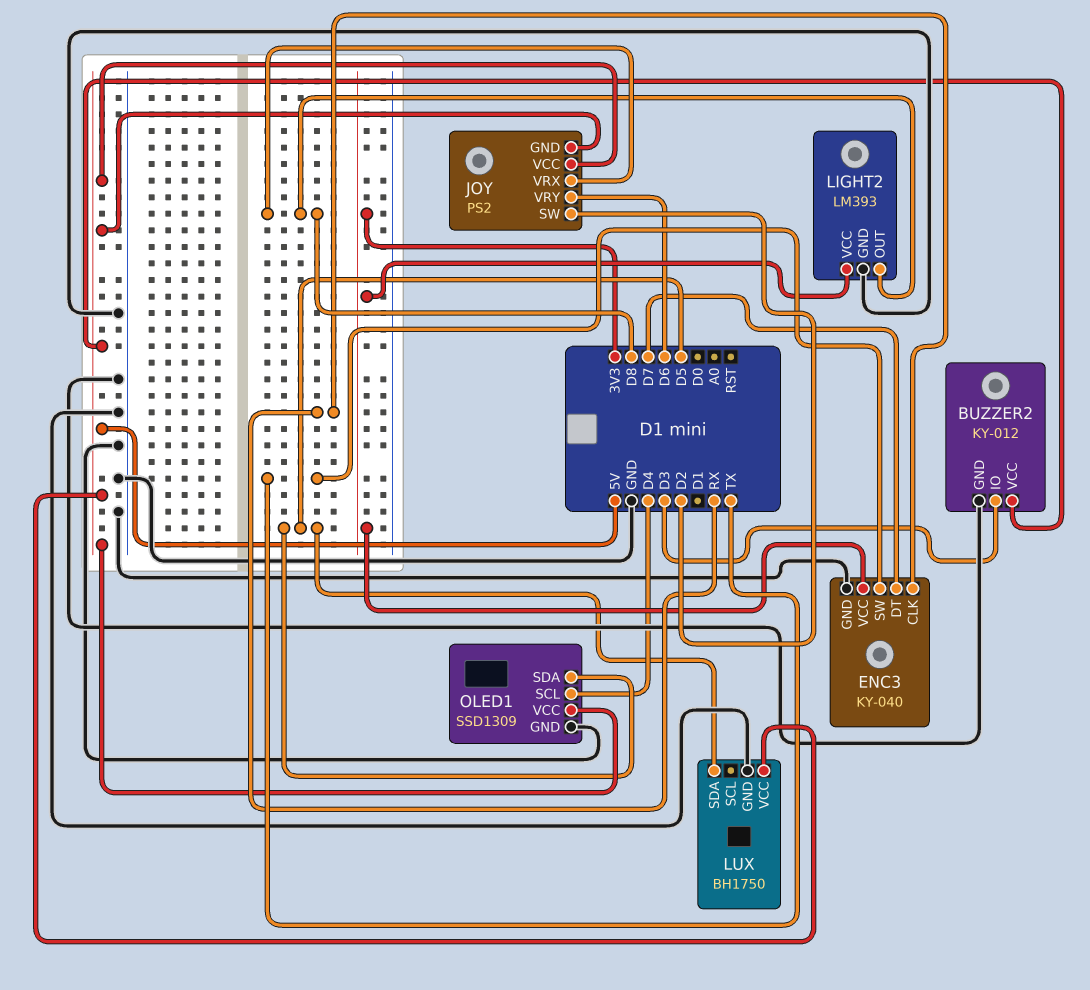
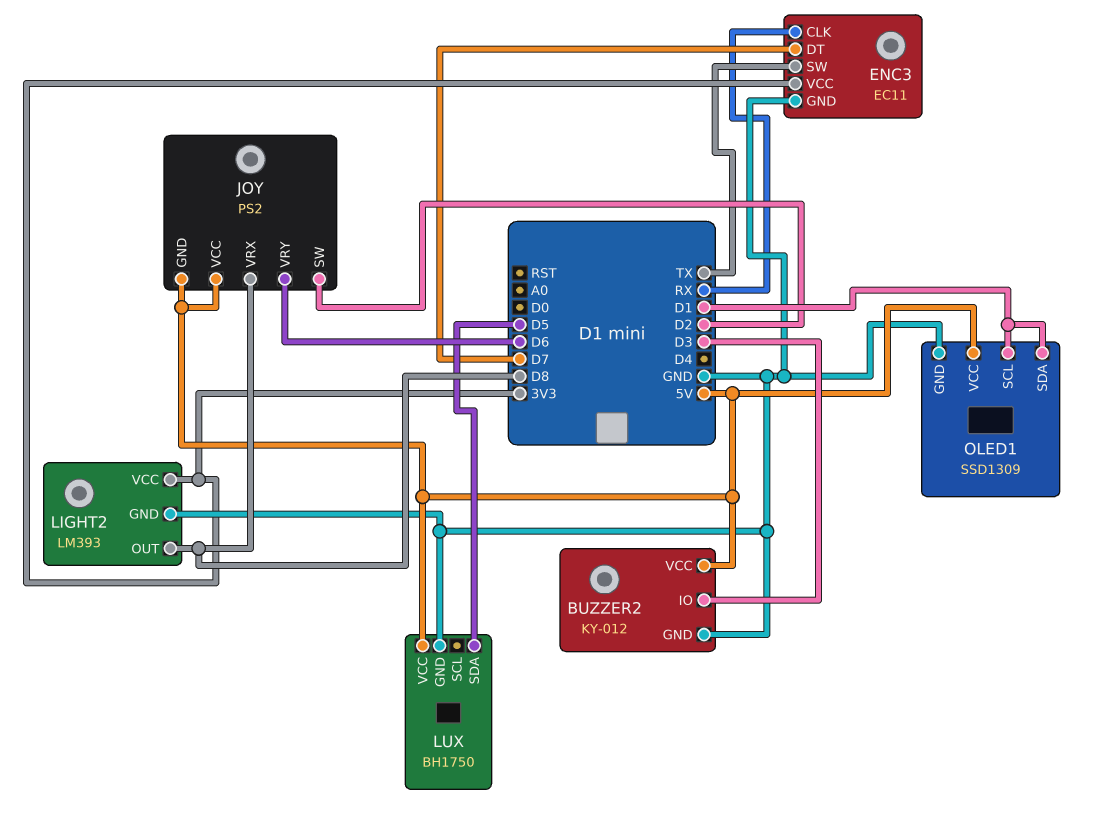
ENC3: KY-040 -> EC11
OLED1 pin SCL: D4 -> D1
OLED1 pin SDA: D5 -> D1

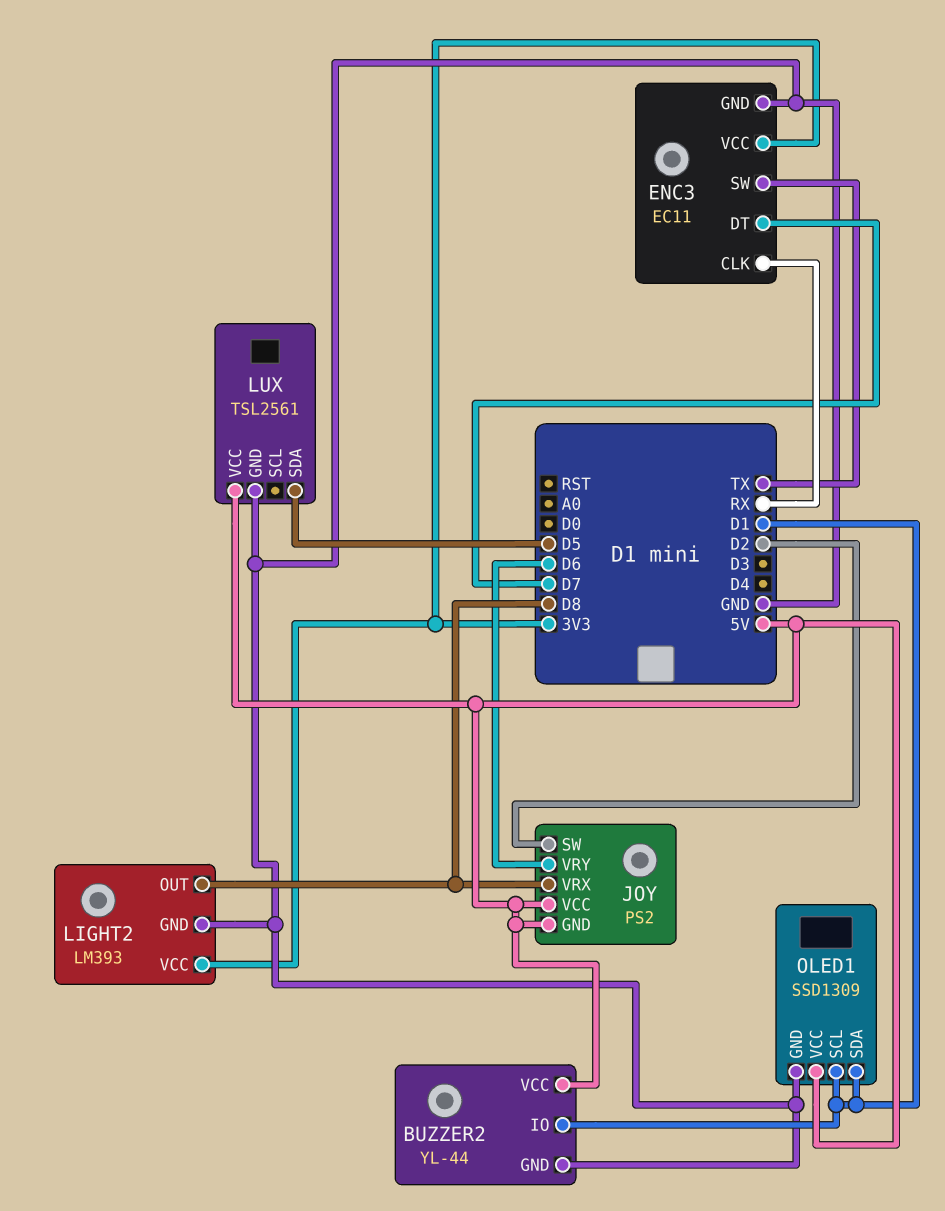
BUZZER2: KY-012 -> YL-44
BUZZER2 pin IO: D3 -> D1
LUX: BH1750 -> TSL2561

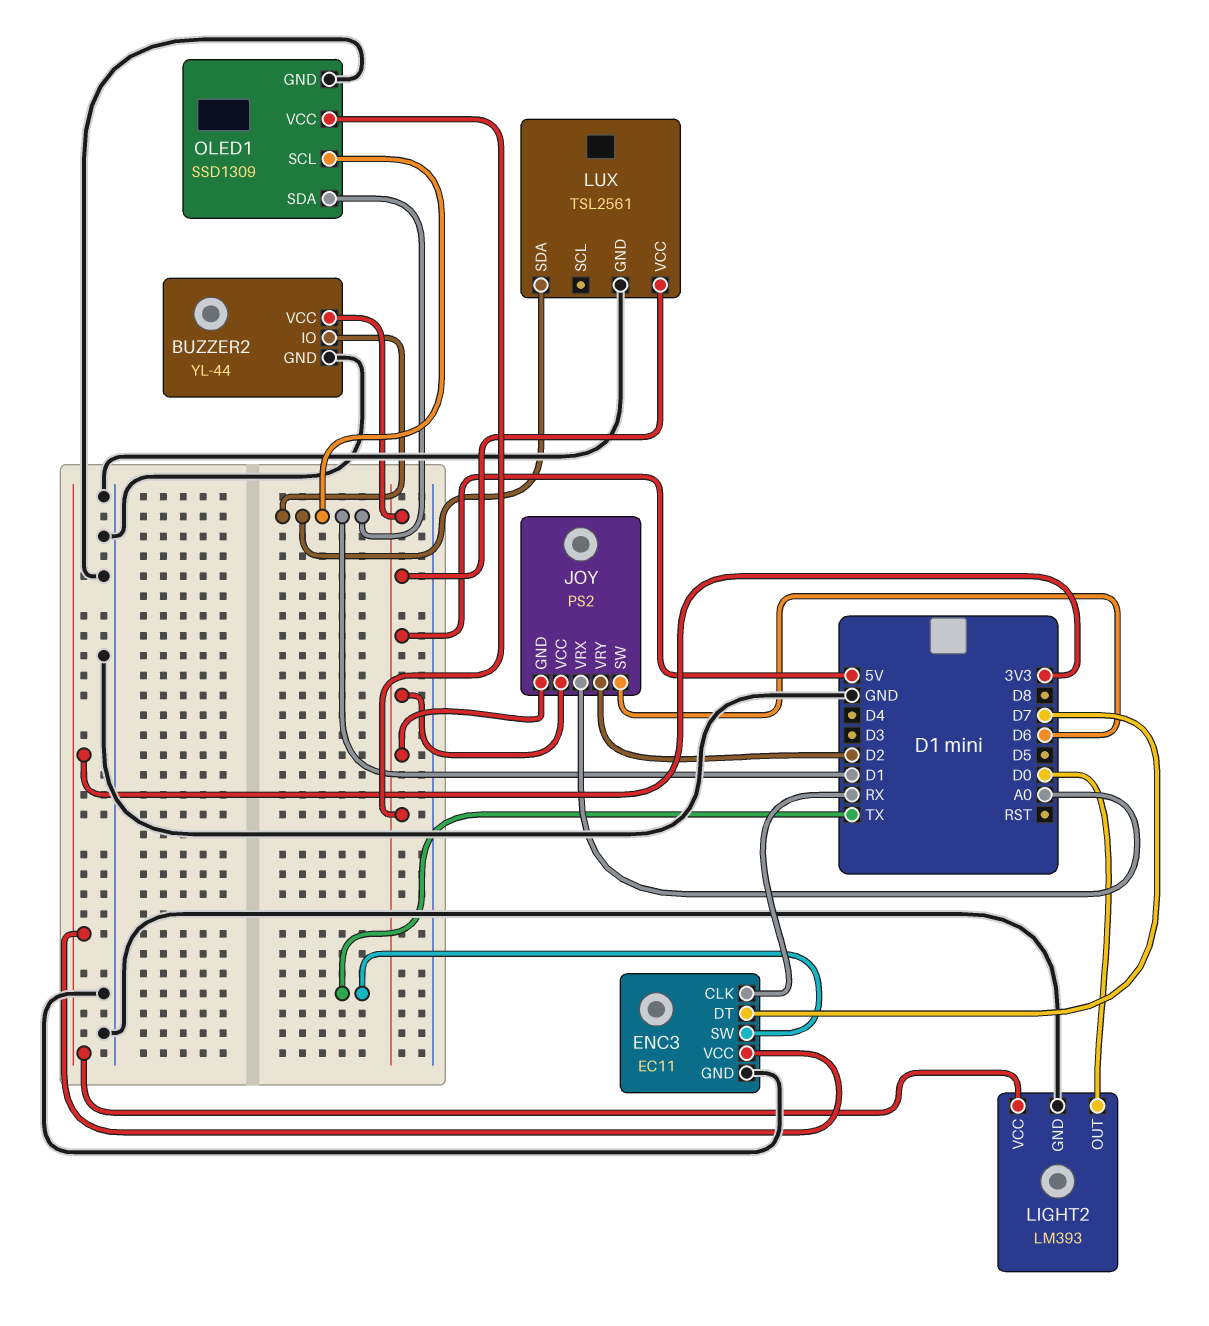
JOY pin SW: D2 -> D6
JOY pin VRX: D8 -> A0
JOY pin VRY: D6 -> D2
LIGHT2 pin OUT: D8 -> D0
LUX pin SDA: D5 -> D1

